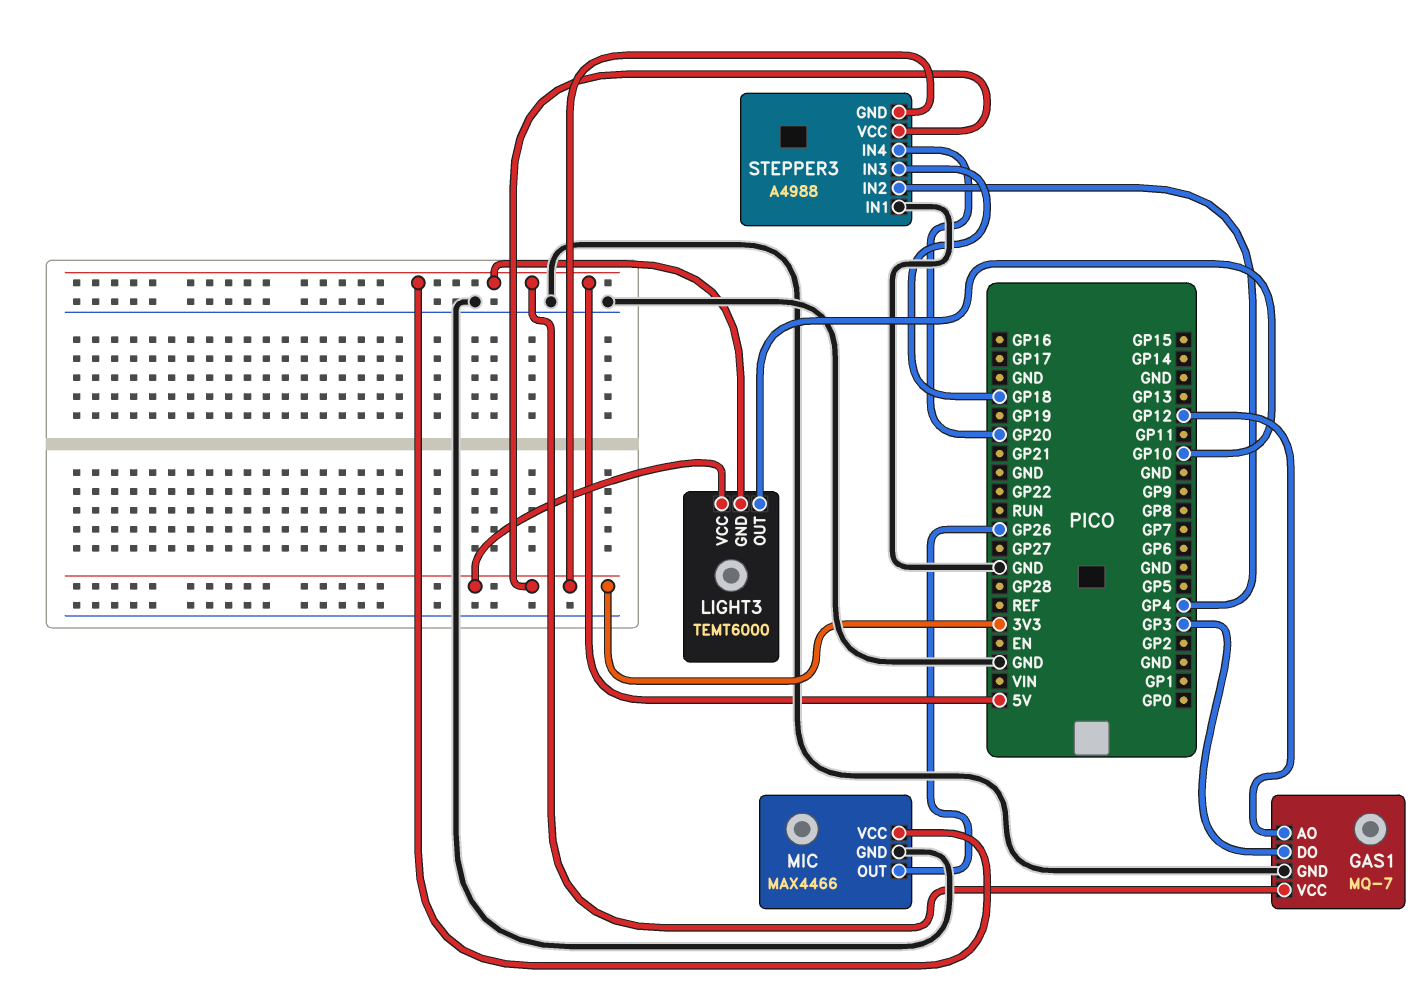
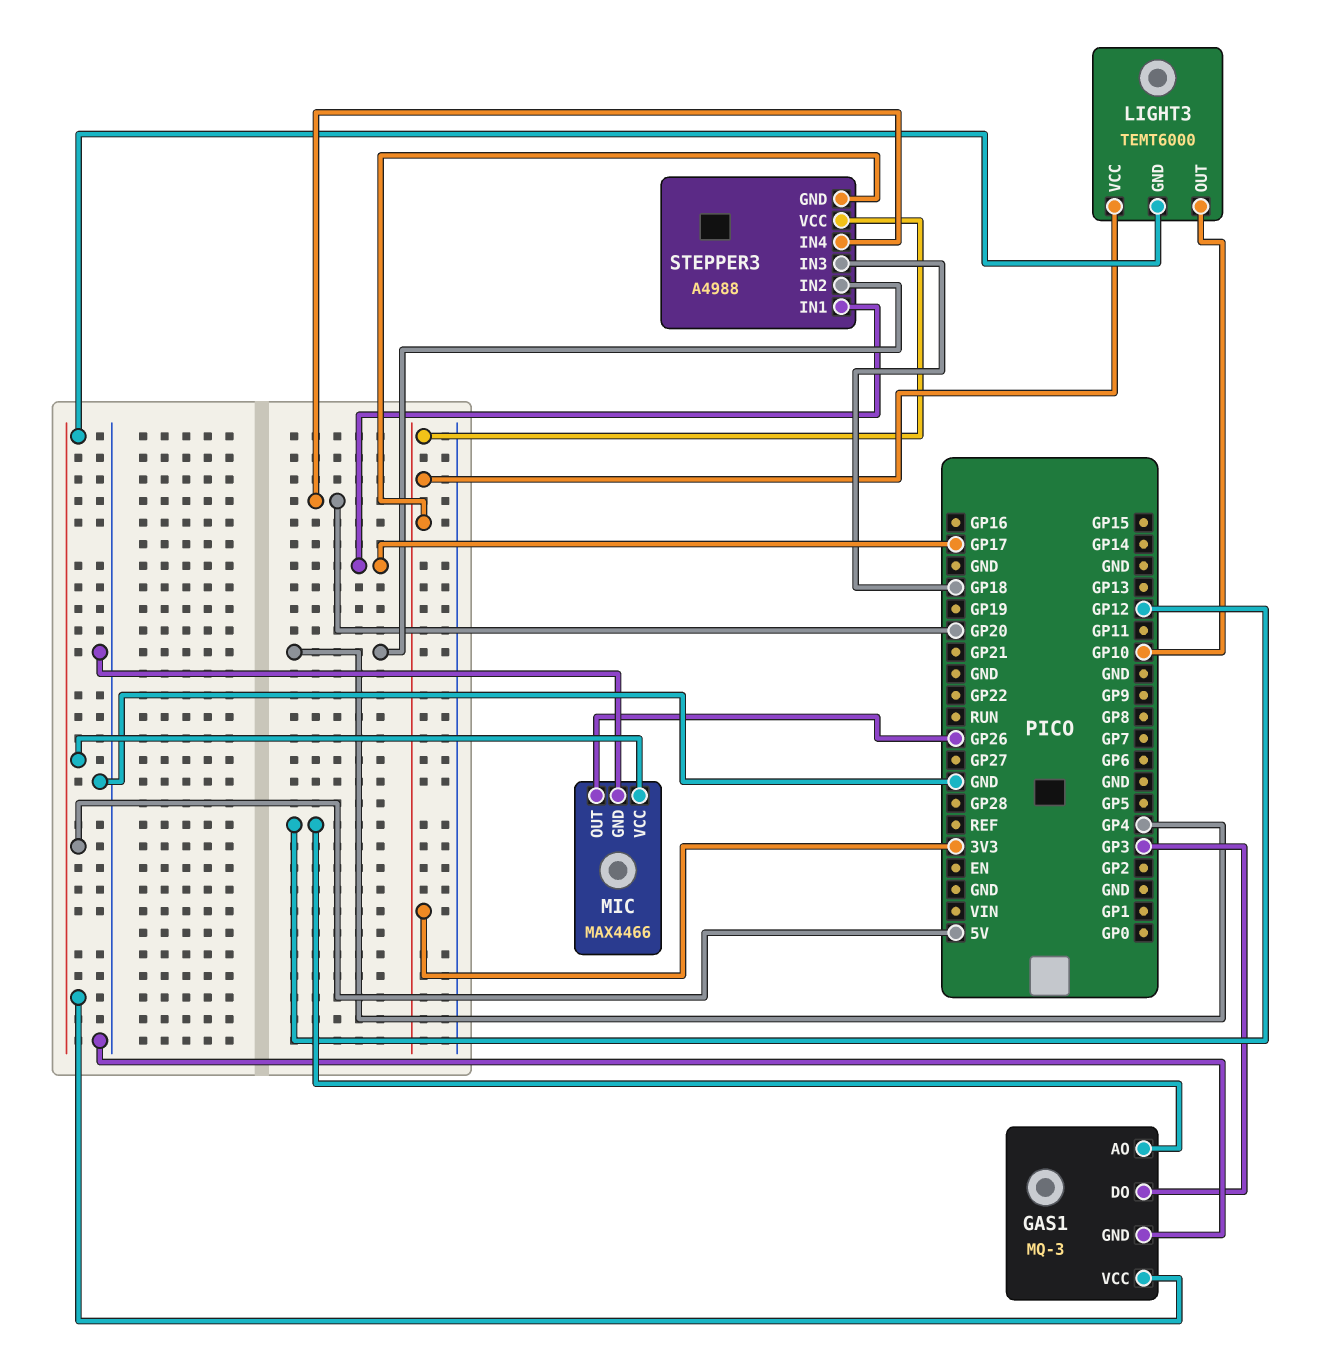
GAS1: MQ-7 -> MQ-3
STEPPER3 pin IN1: GND -> GP17

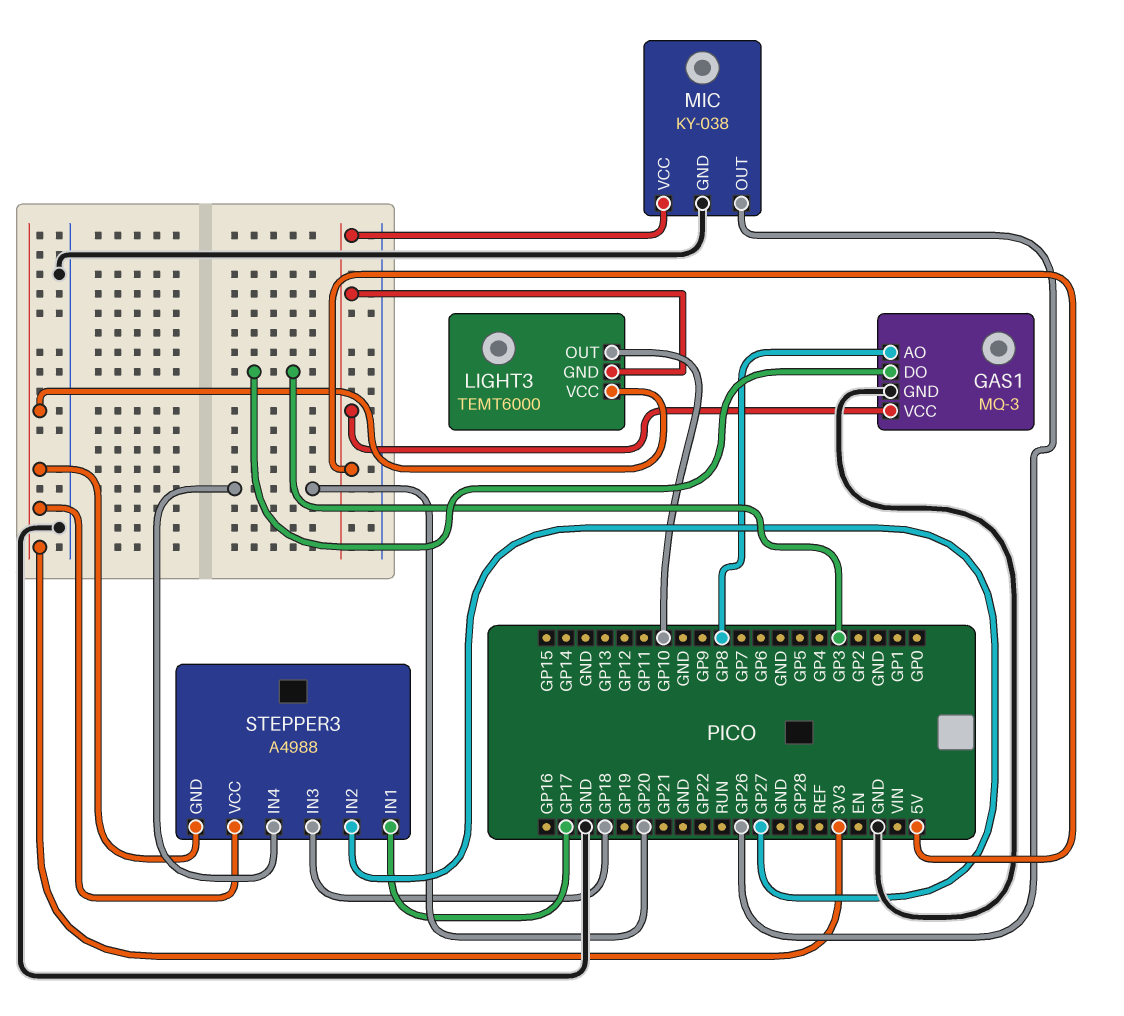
GAS1 pin AO: GP12 -> GP8
MIC: MAX4466 -> KY-038
STEPPER3 pin IN2: GP4 -> GP27

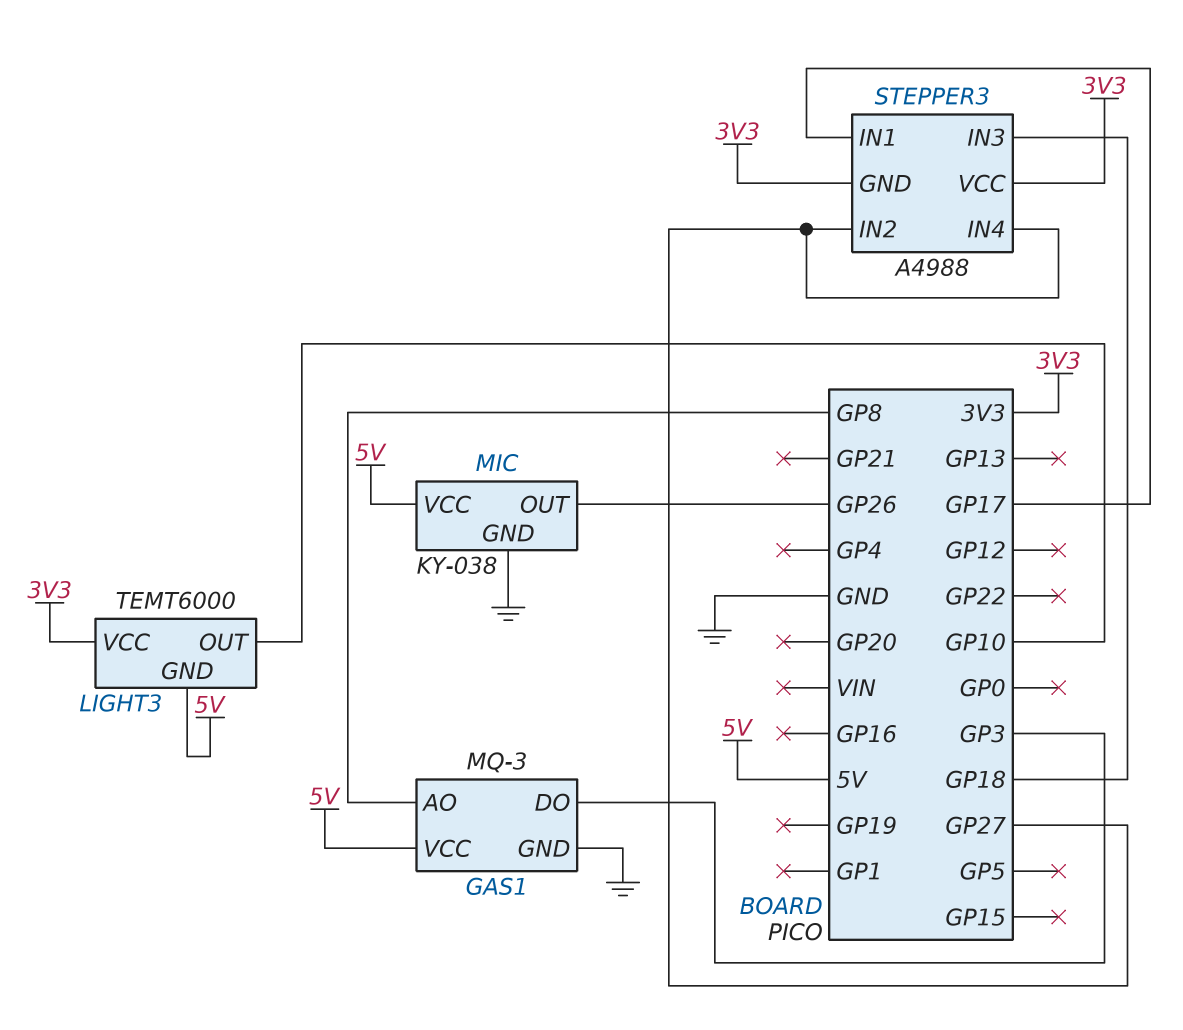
STEPPER3 pin IN4: GP20 -> GP27

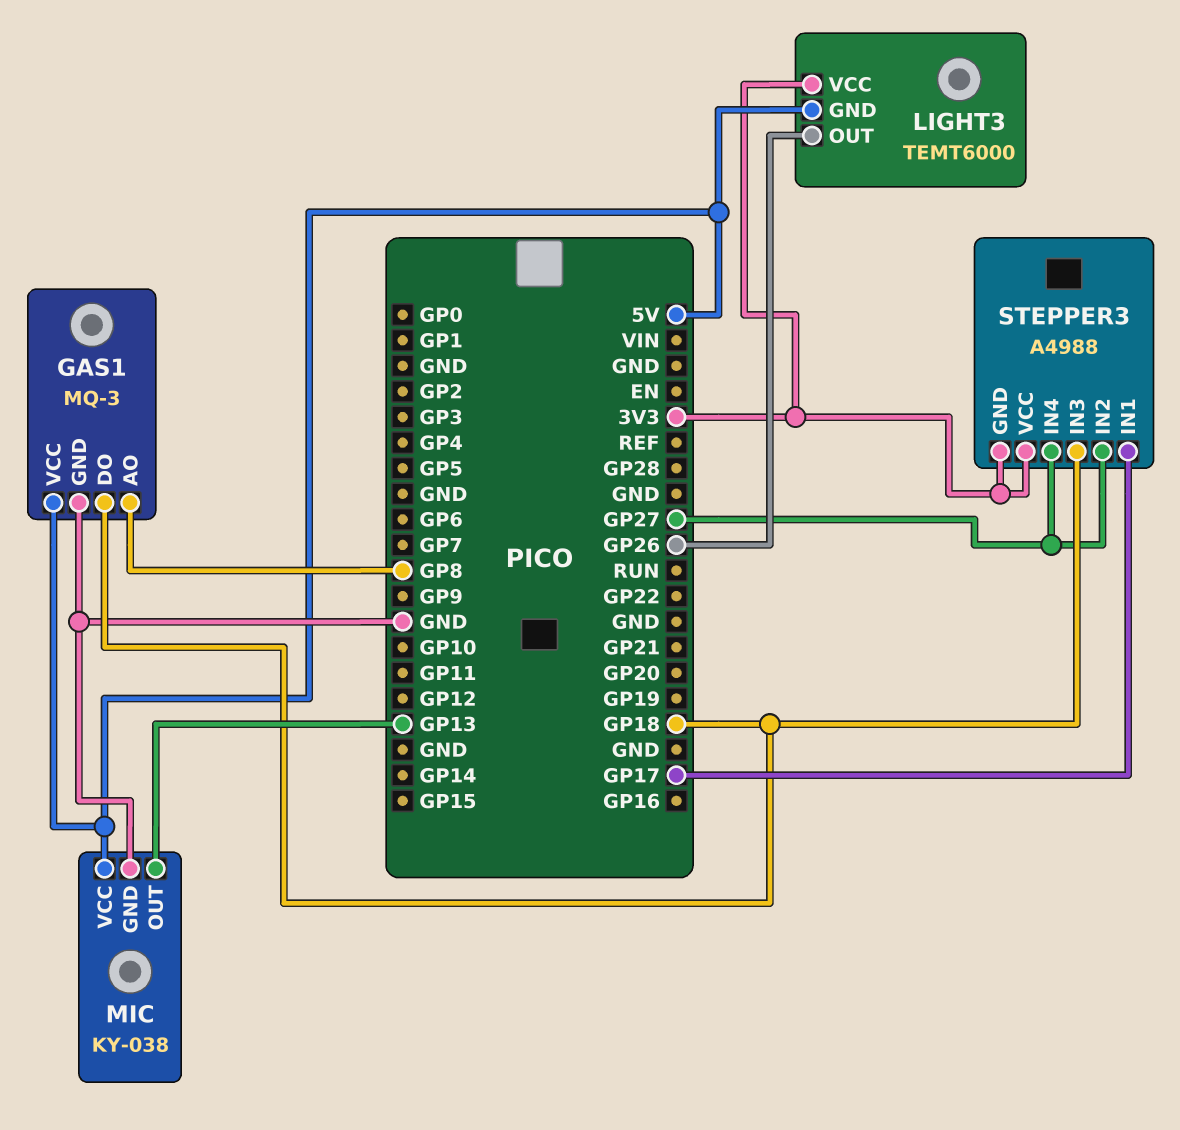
GAS1 pin DO: GP3 -> GP18
LIGHT3 pin OUT: GP10 -> GP26
MIC pin OUT: GP26 -> GP13

